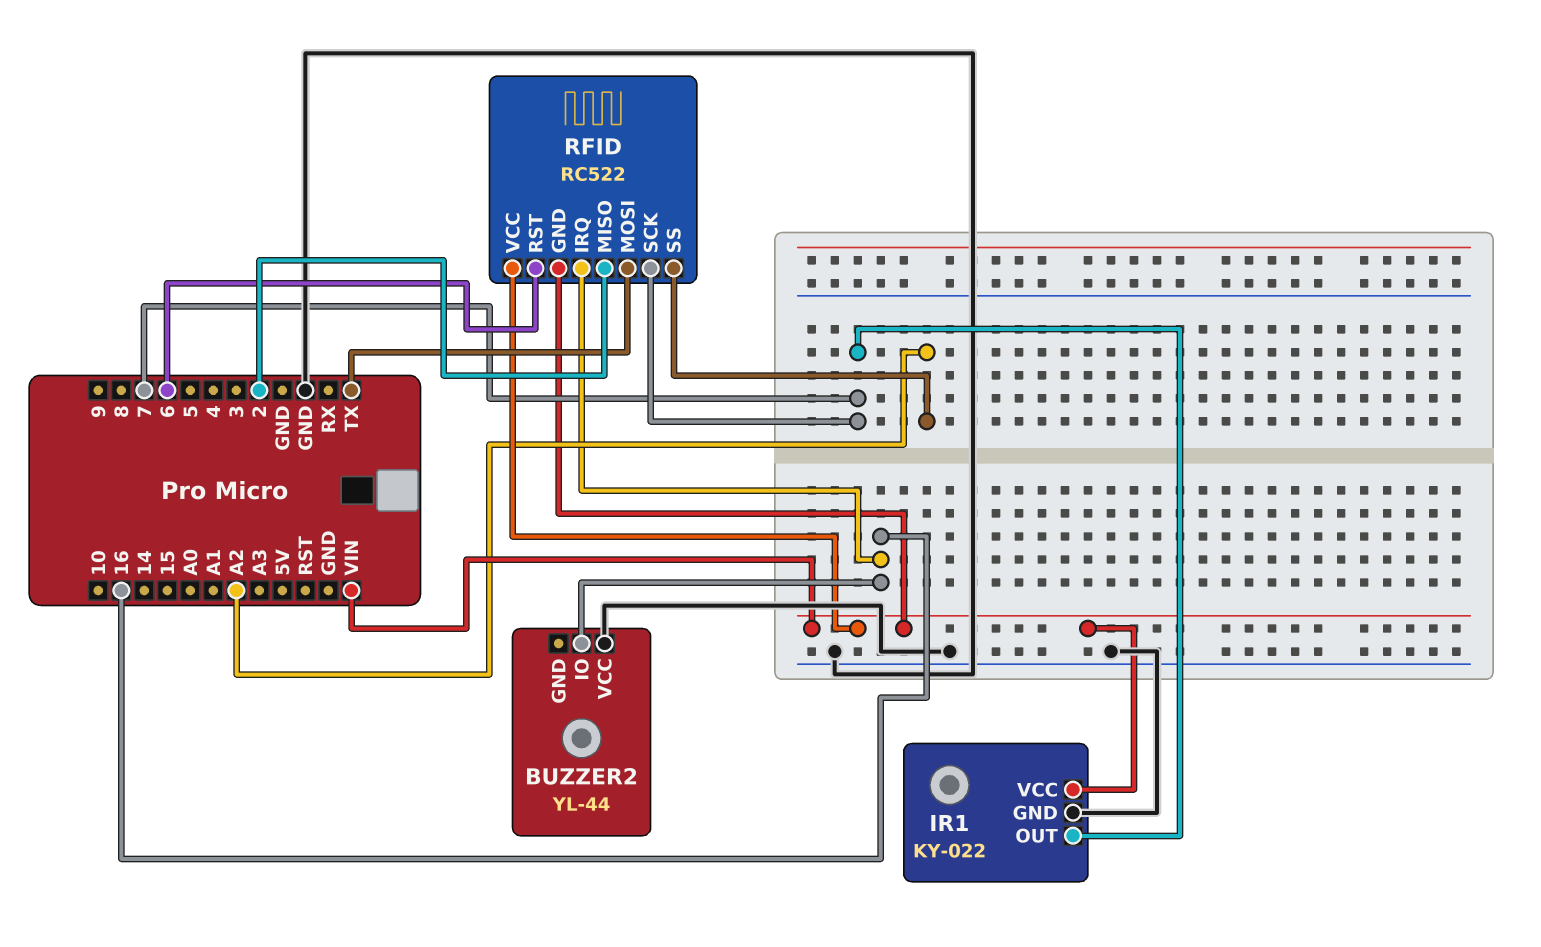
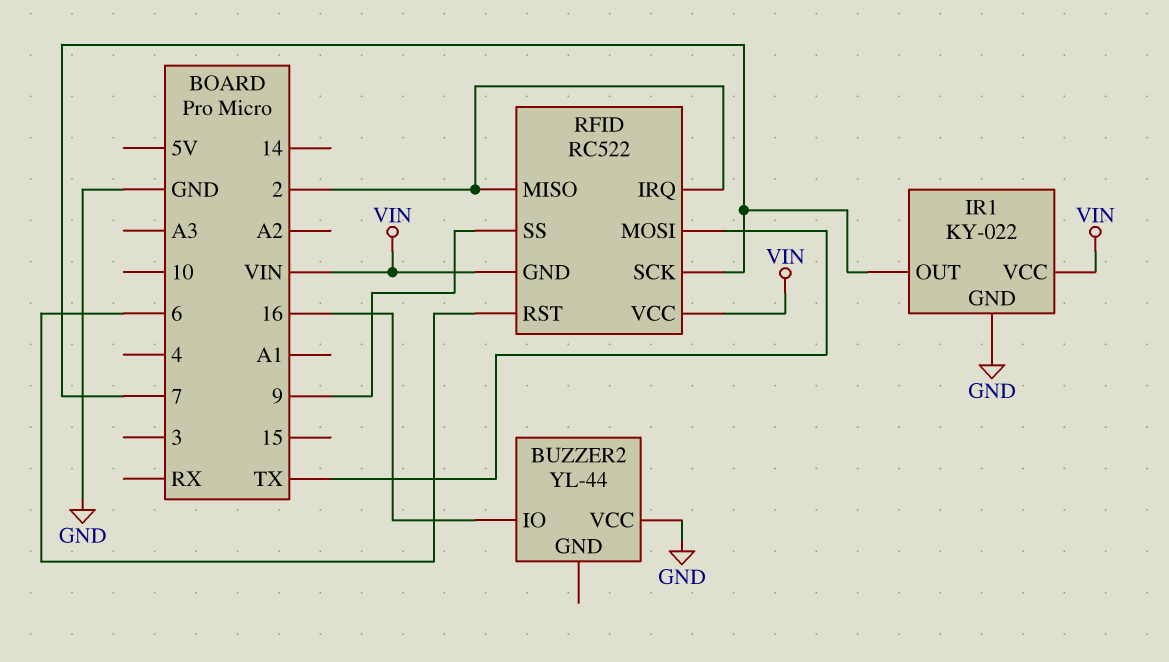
RFID pin IRQ: 16 -> 2
RFID pin SS: A2 -> 9

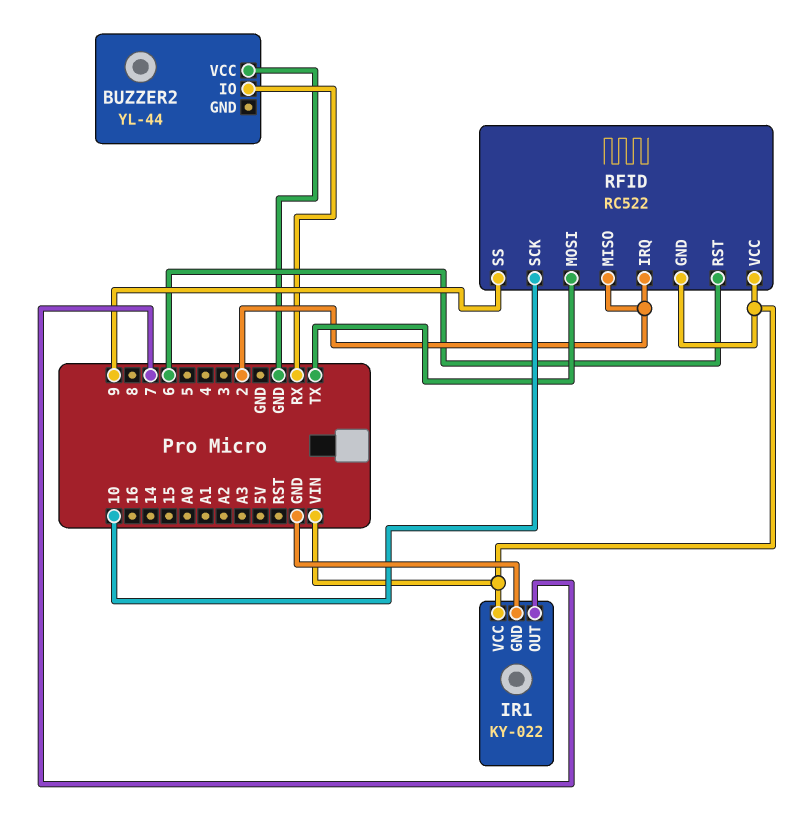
BUZZER2 pin IO: 16 -> RX
RFID pin SCK: 7 -> 10

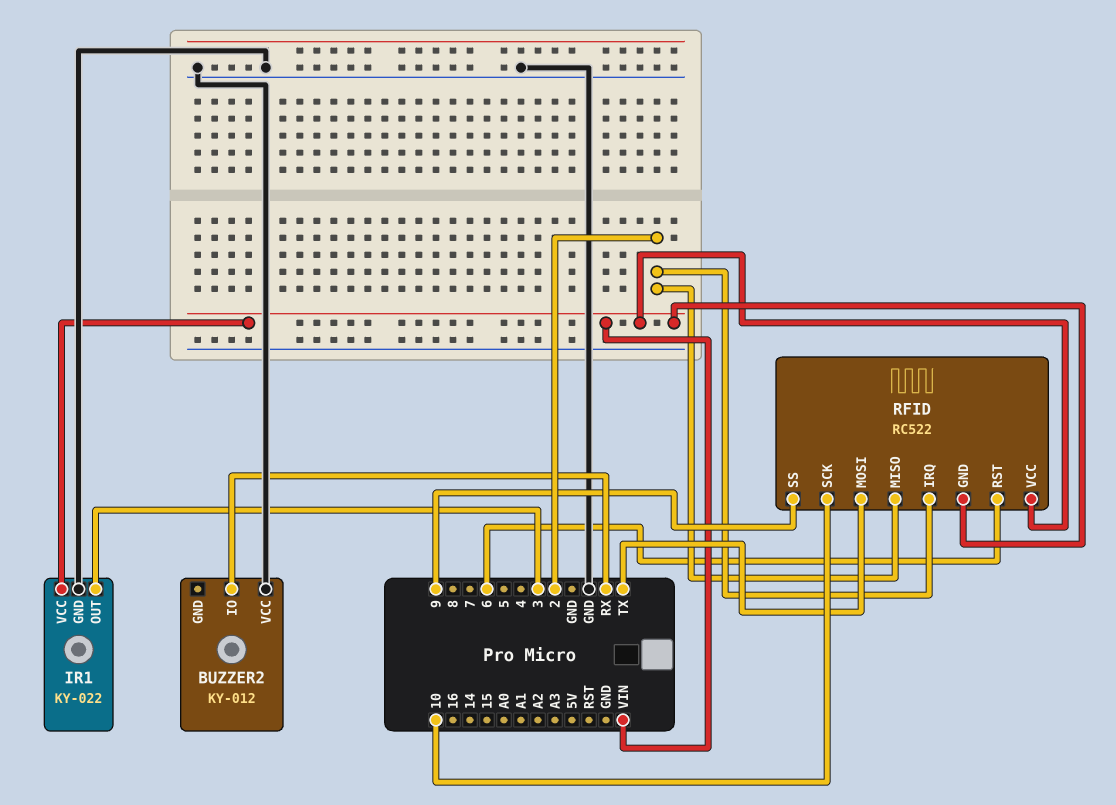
BUZZER2: YL-44 -> KY-012
IR1 pin OUT: 7 -> 3

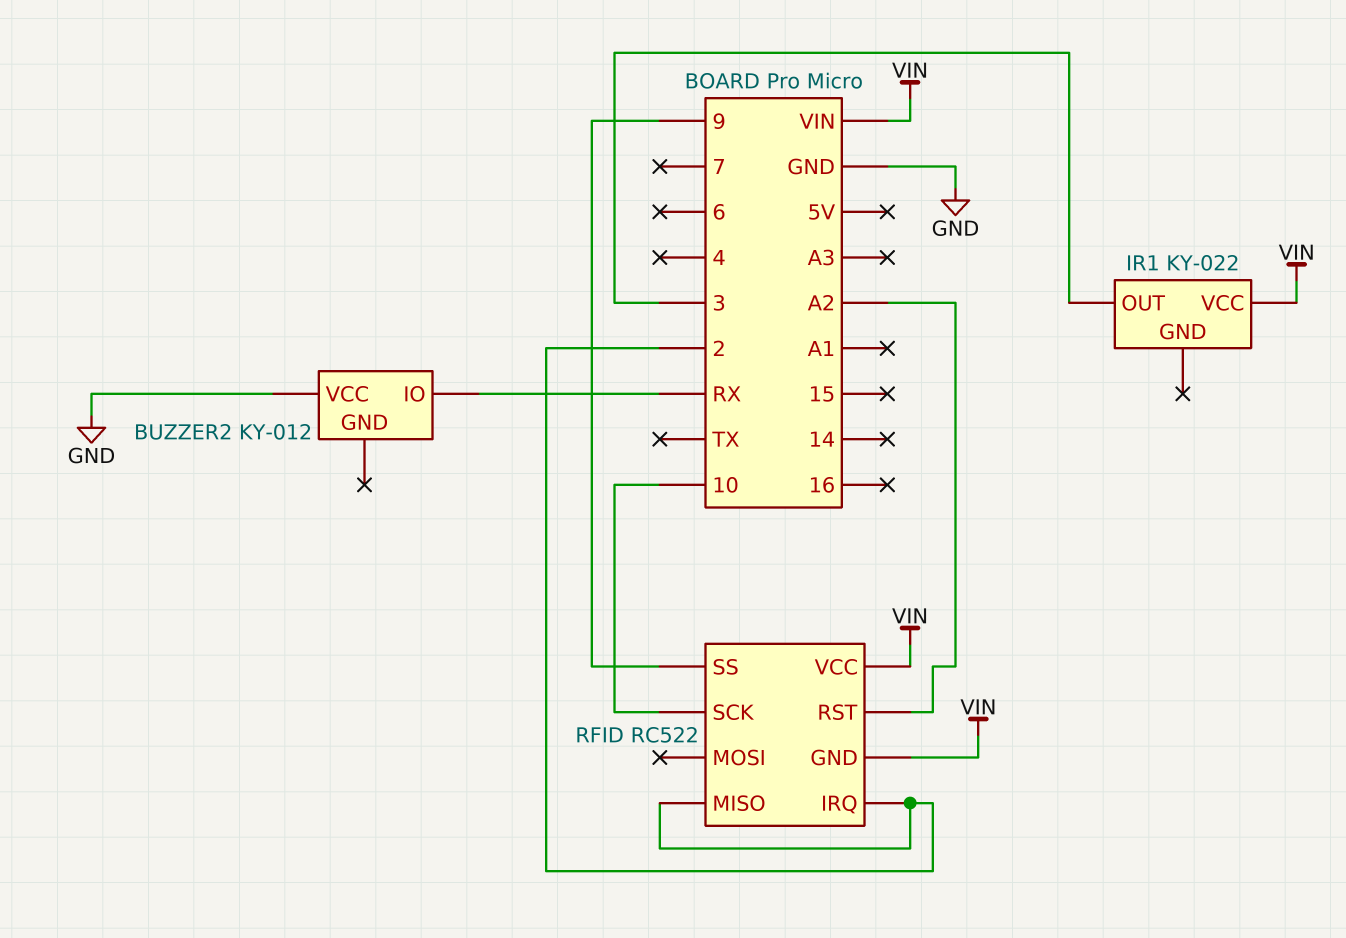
IR1 pin GND: GND -> none
RFID pin MOSI: TX -> none
RFID pin RST: 6 -> A2

